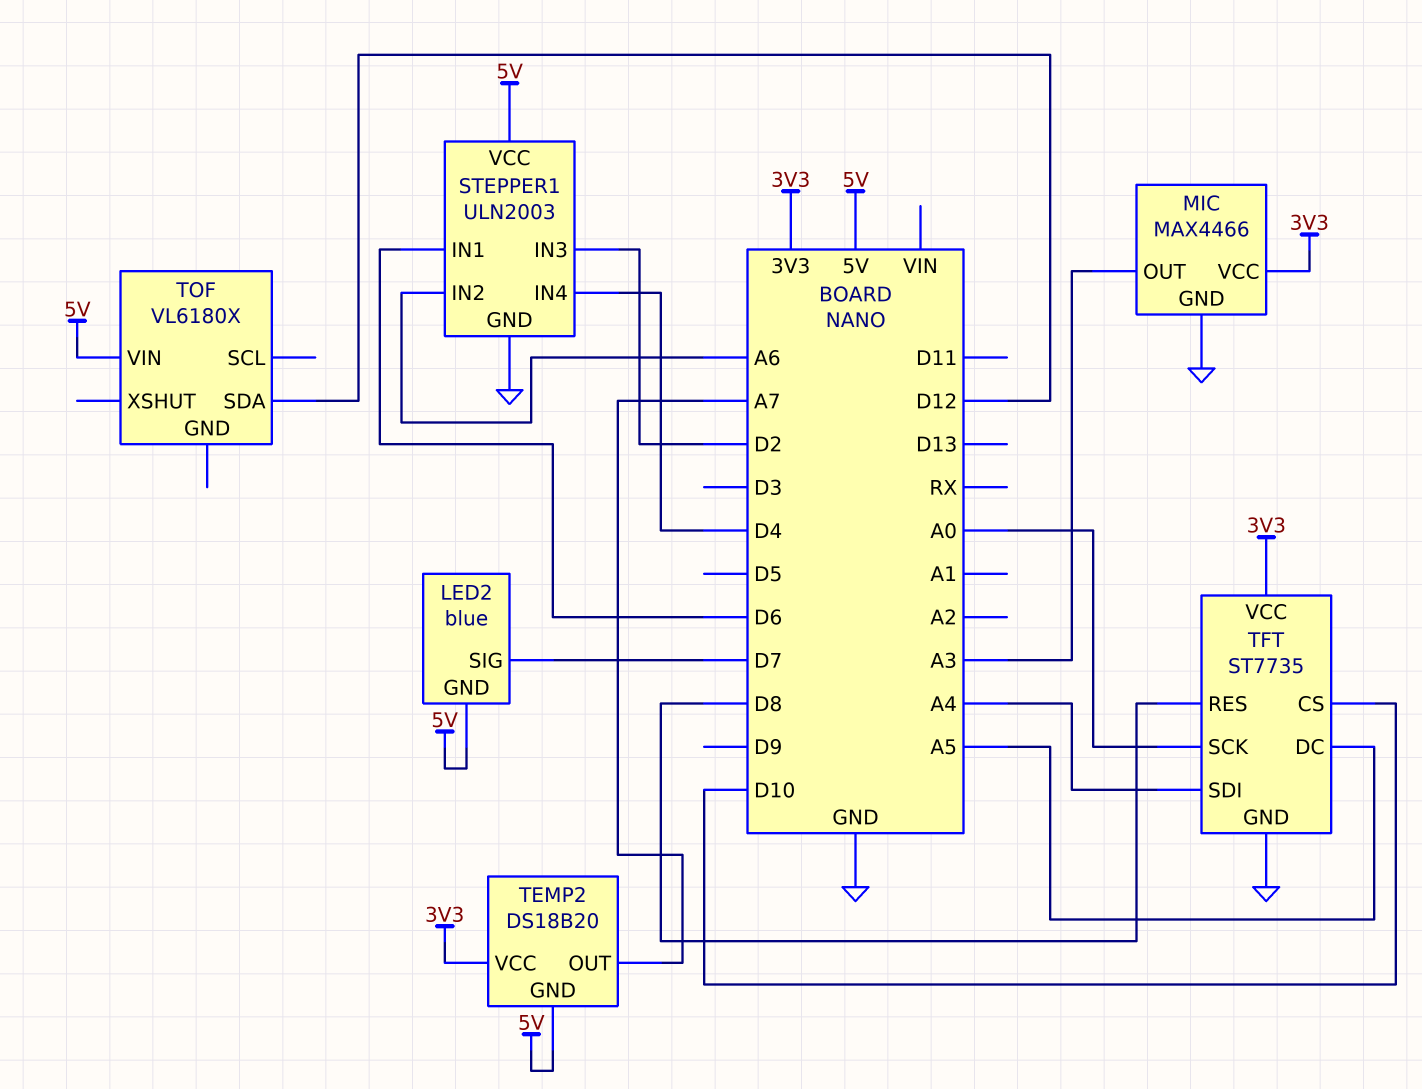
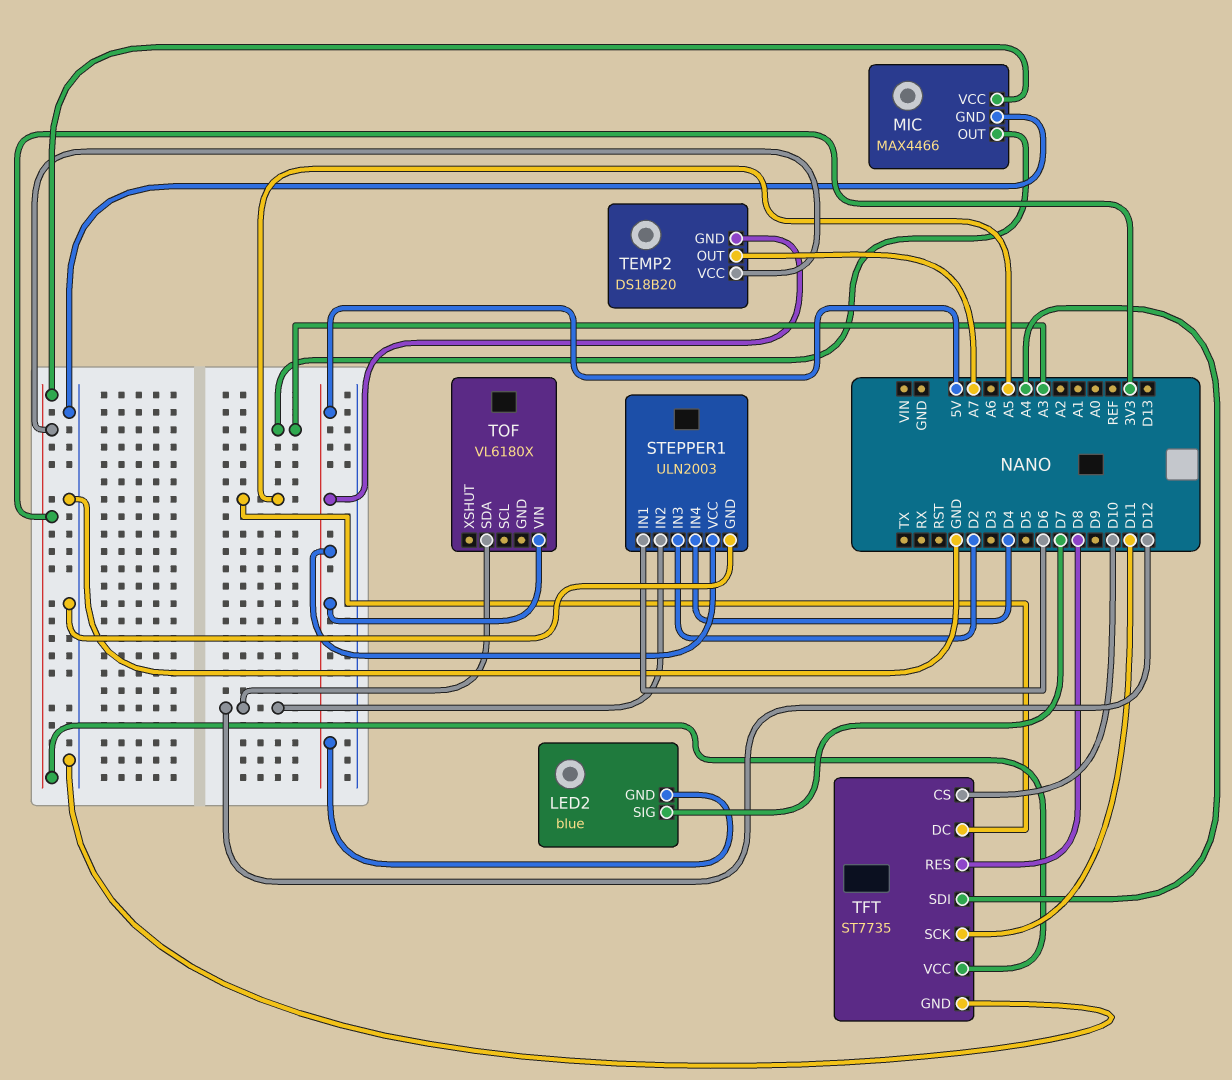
STEPPER1 pin IN2: A6 -> D12
TFT pin SCK: A0 -> D11

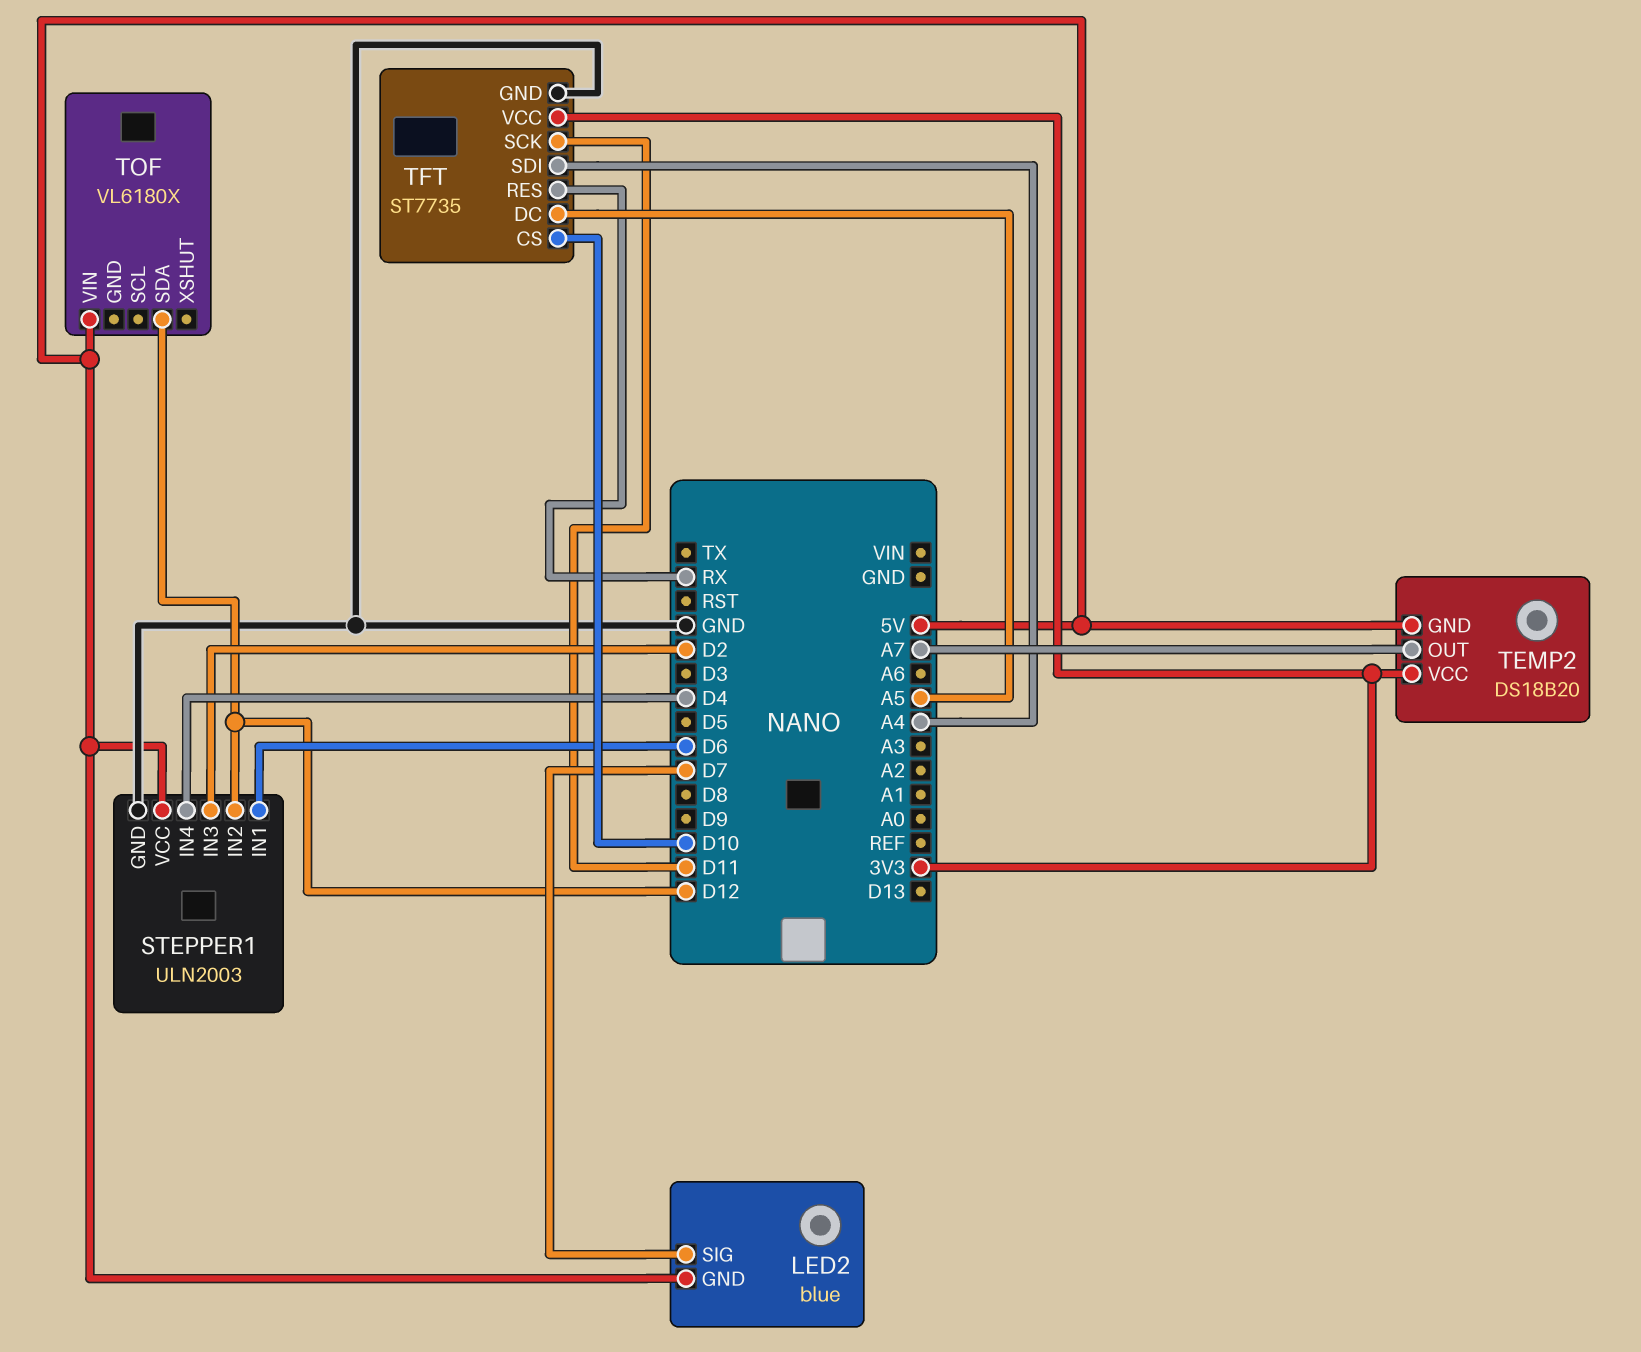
MIC: MAX4466 -> none
MIC pin GND: GND -> none
MIC pin OUT: A3 -> none
MIC pin VCC: 3V3 -> none
TFT pin RES: D8 -> RX

